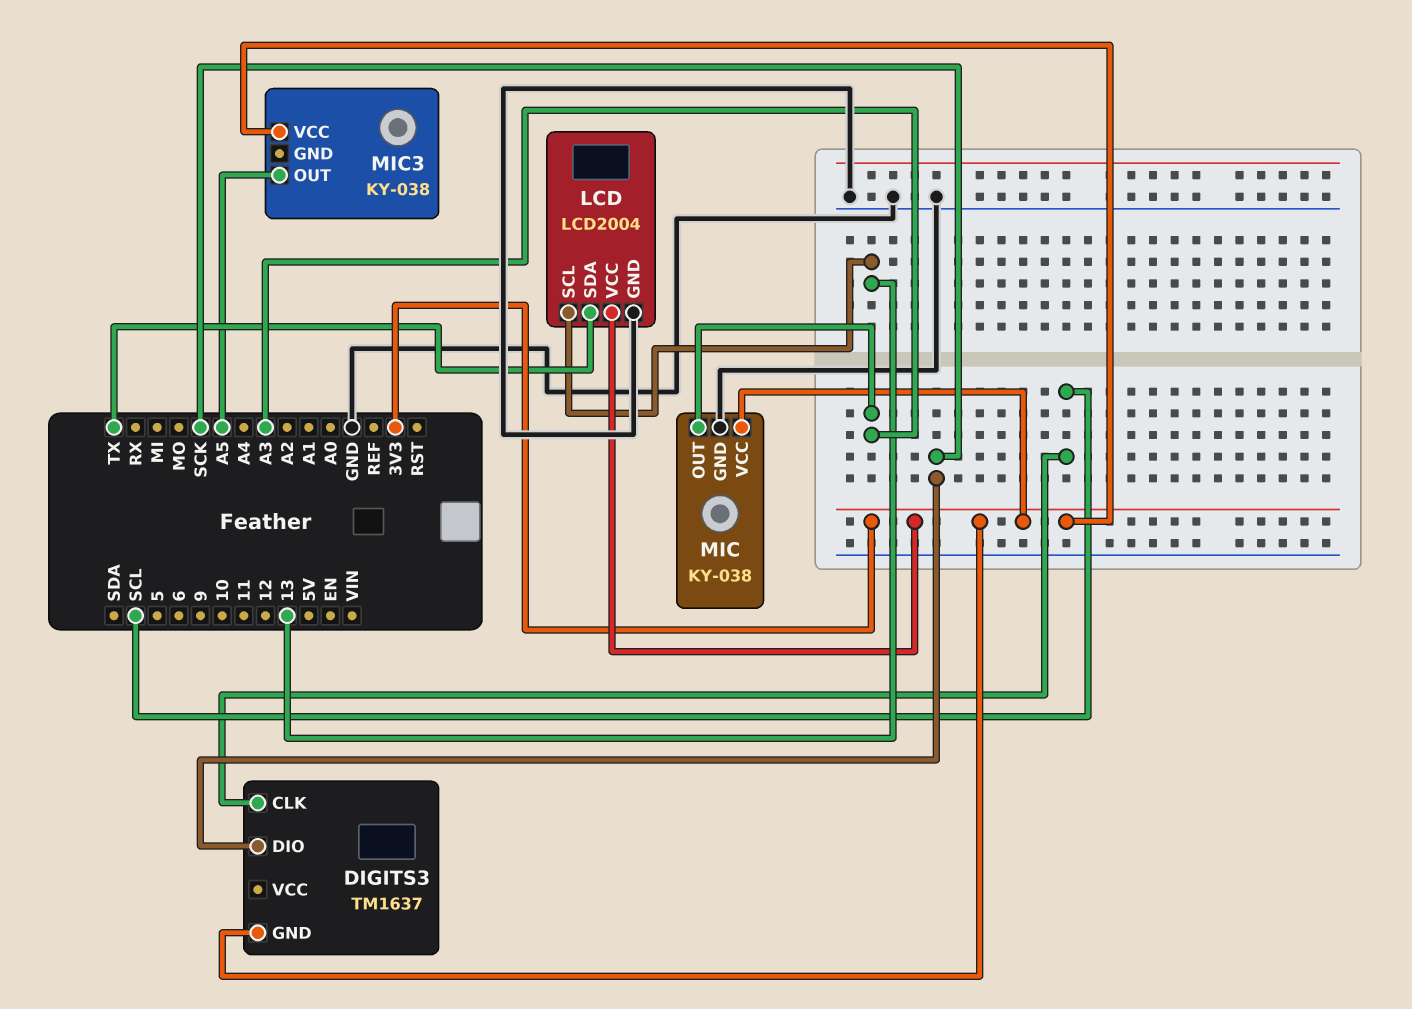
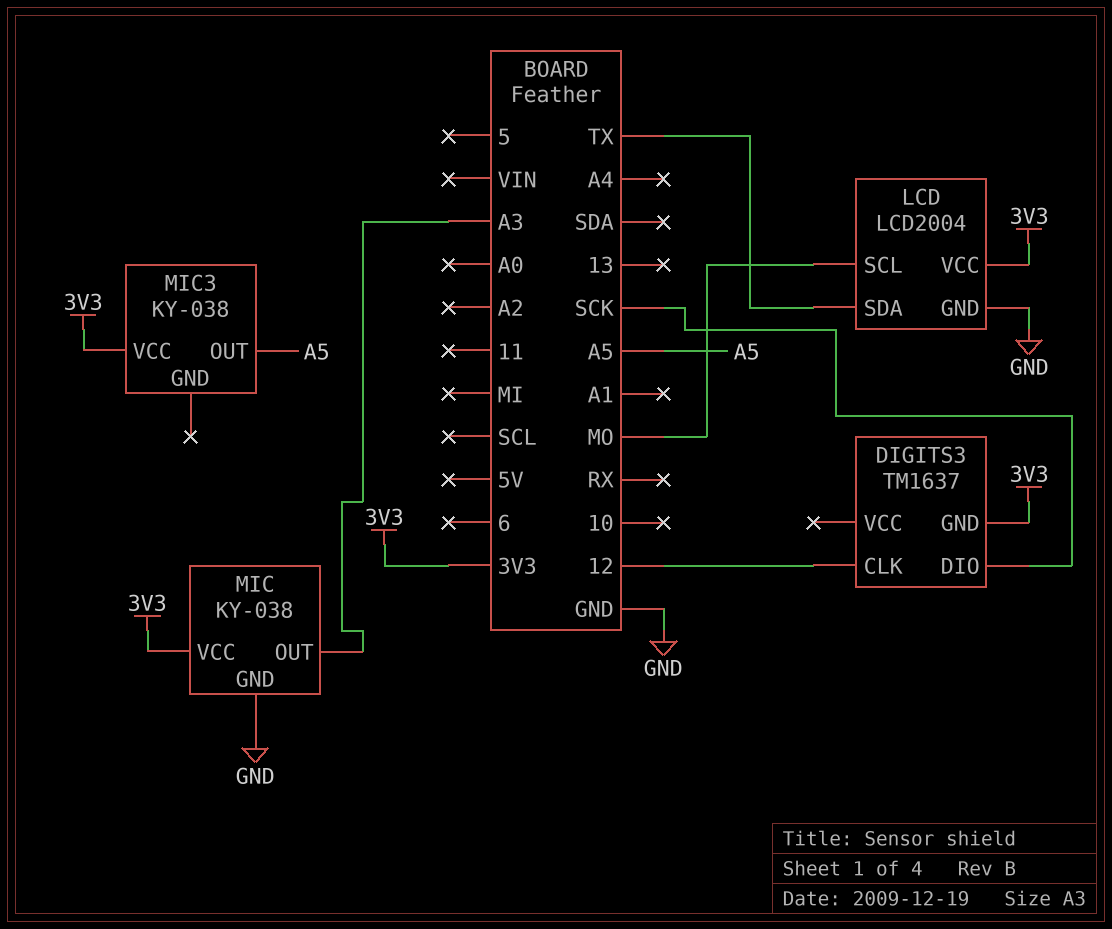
DIGITS3 pin CLK: SCL -> 12
LCD pin SCL: 13 -> MO

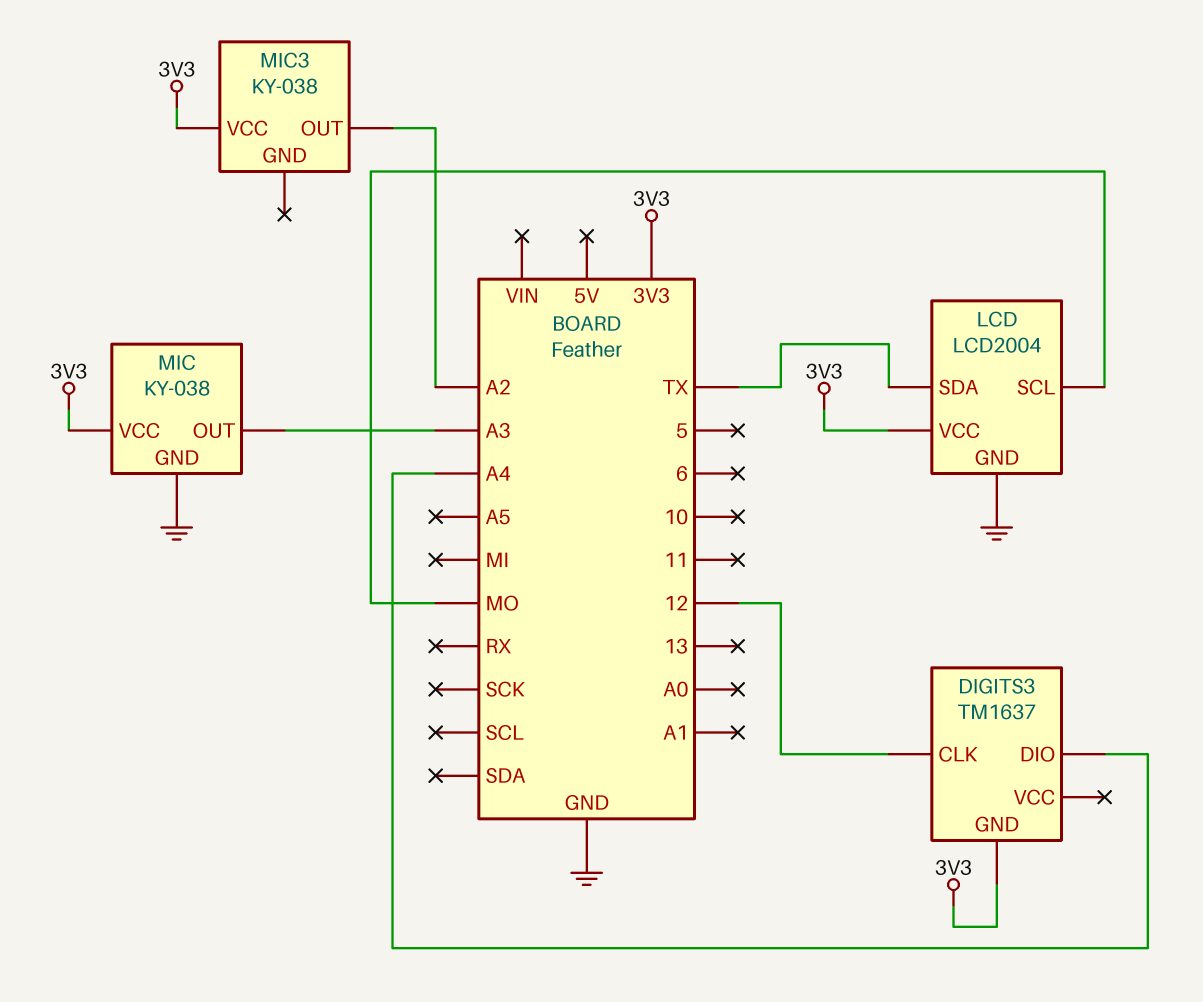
DIGITS3 pin DIO: SCK -> A4
MIC3 pin OUT: A5 -> A2

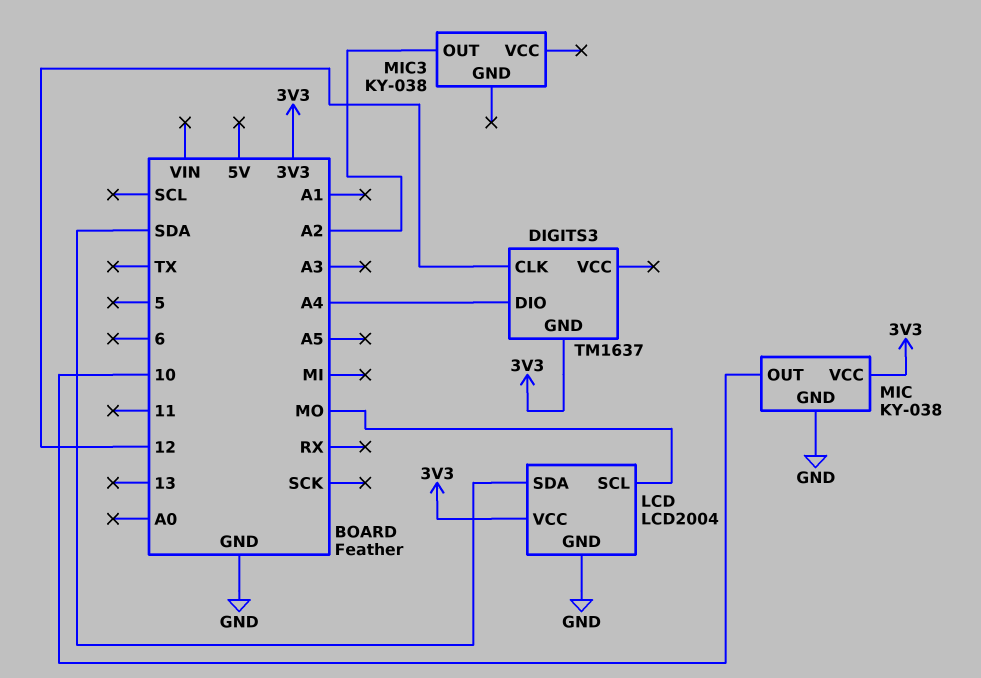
LCD pin SDA: TX -> SDA
MIC pin OUT: A3 -> 10
MIC3 pin VCC: 3V3 -> none

